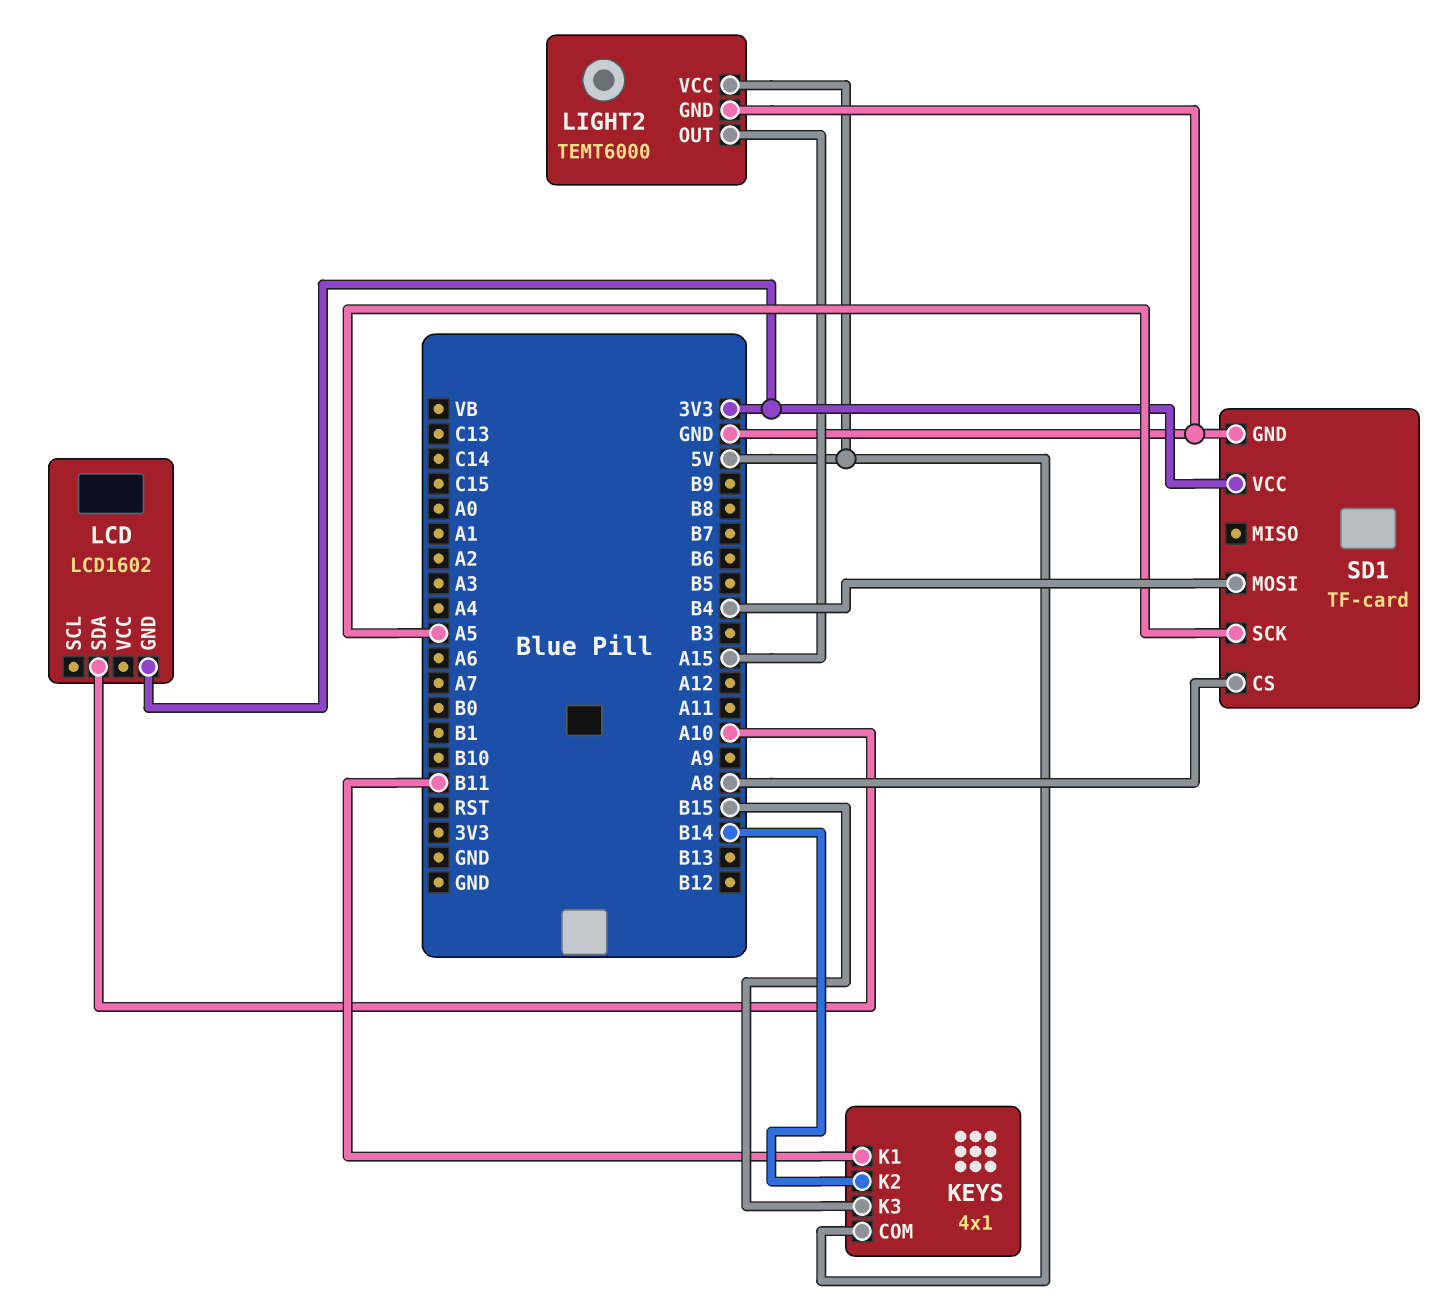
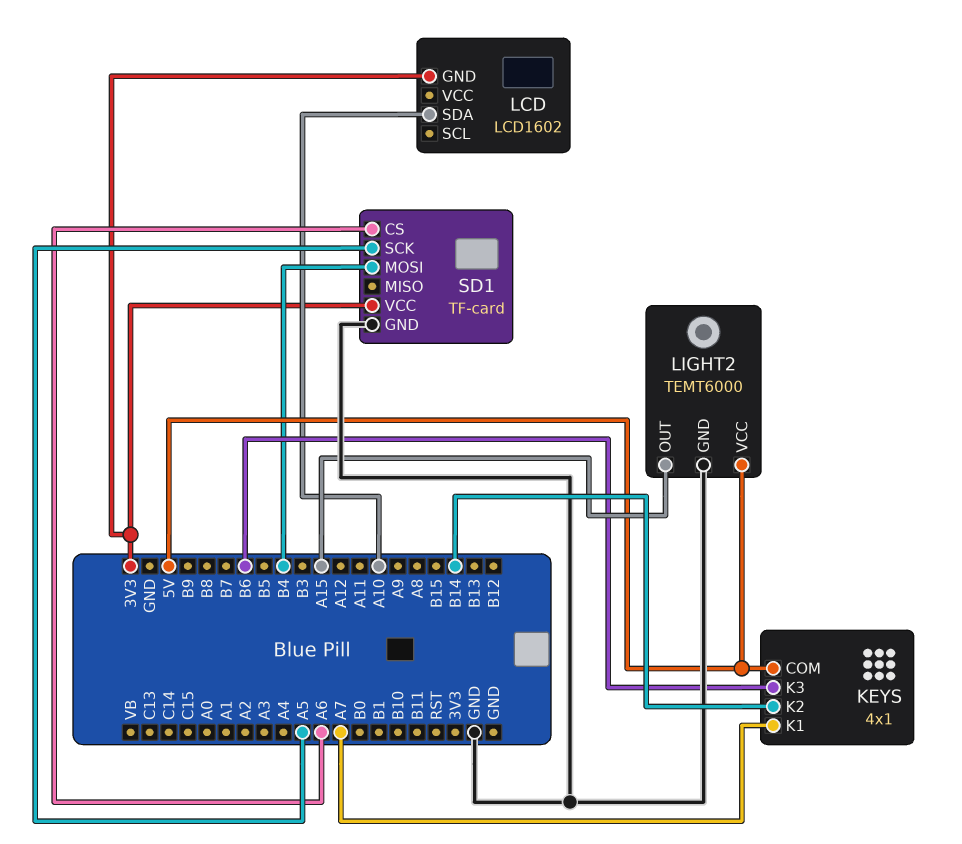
KEYS pin K1: B11 -> A7
KEYS pin K3: B15 -> B6
SD1 pin CS: A8 -> A6

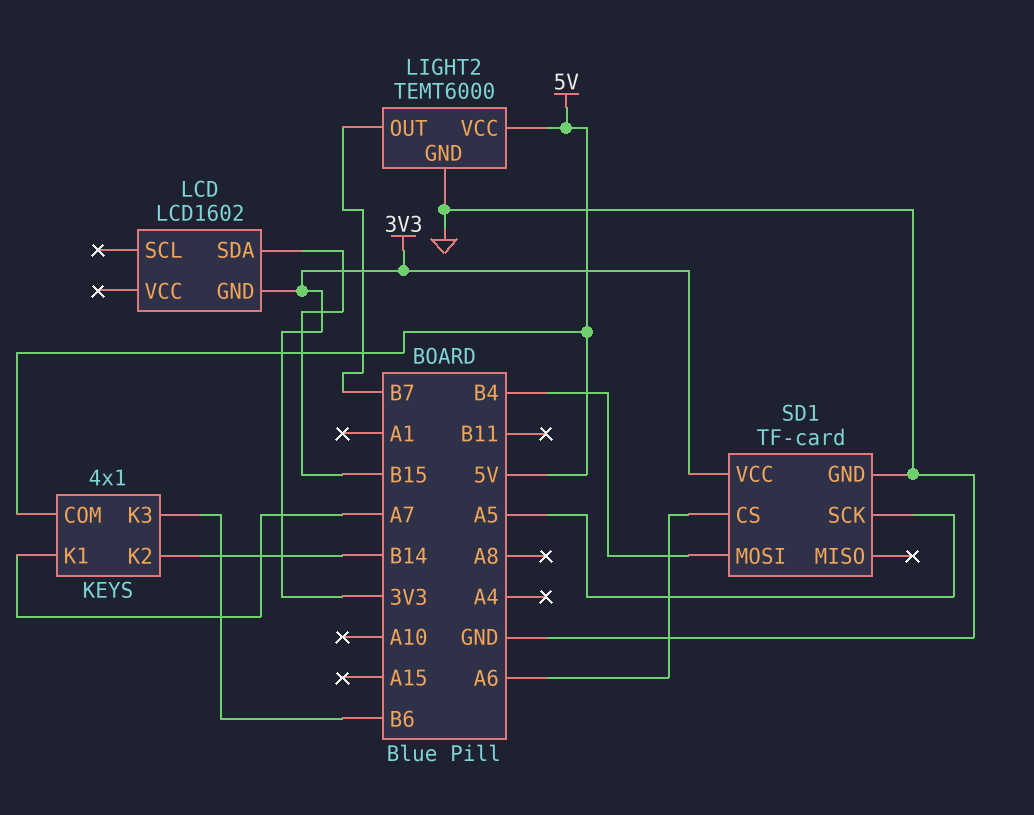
LCD pin SDA: A10 -> B15
LIGHT2 pin OUT: A15 -> B7

